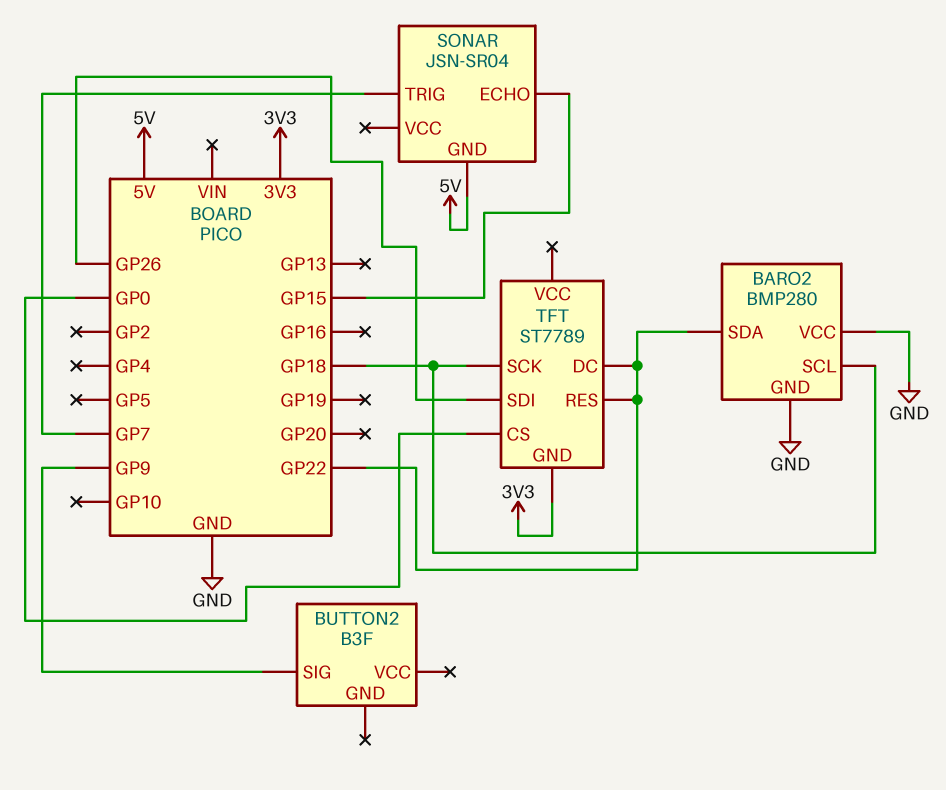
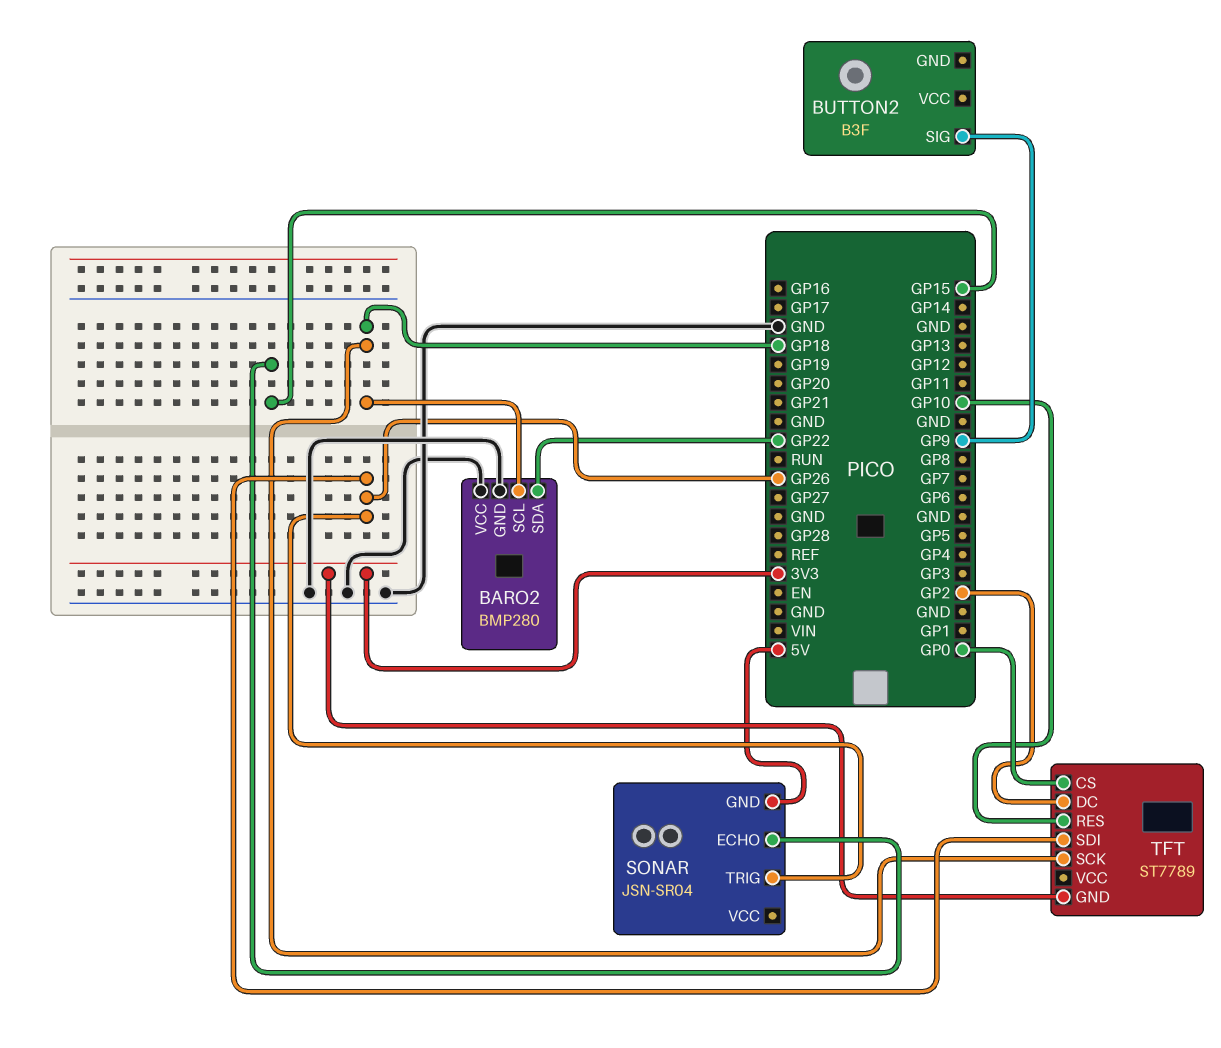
SONAR pin TRIG: GP7 -> GP26
TFT pin DC: GP22 -> GP2
TFT pin RES: GP22 -> GP10

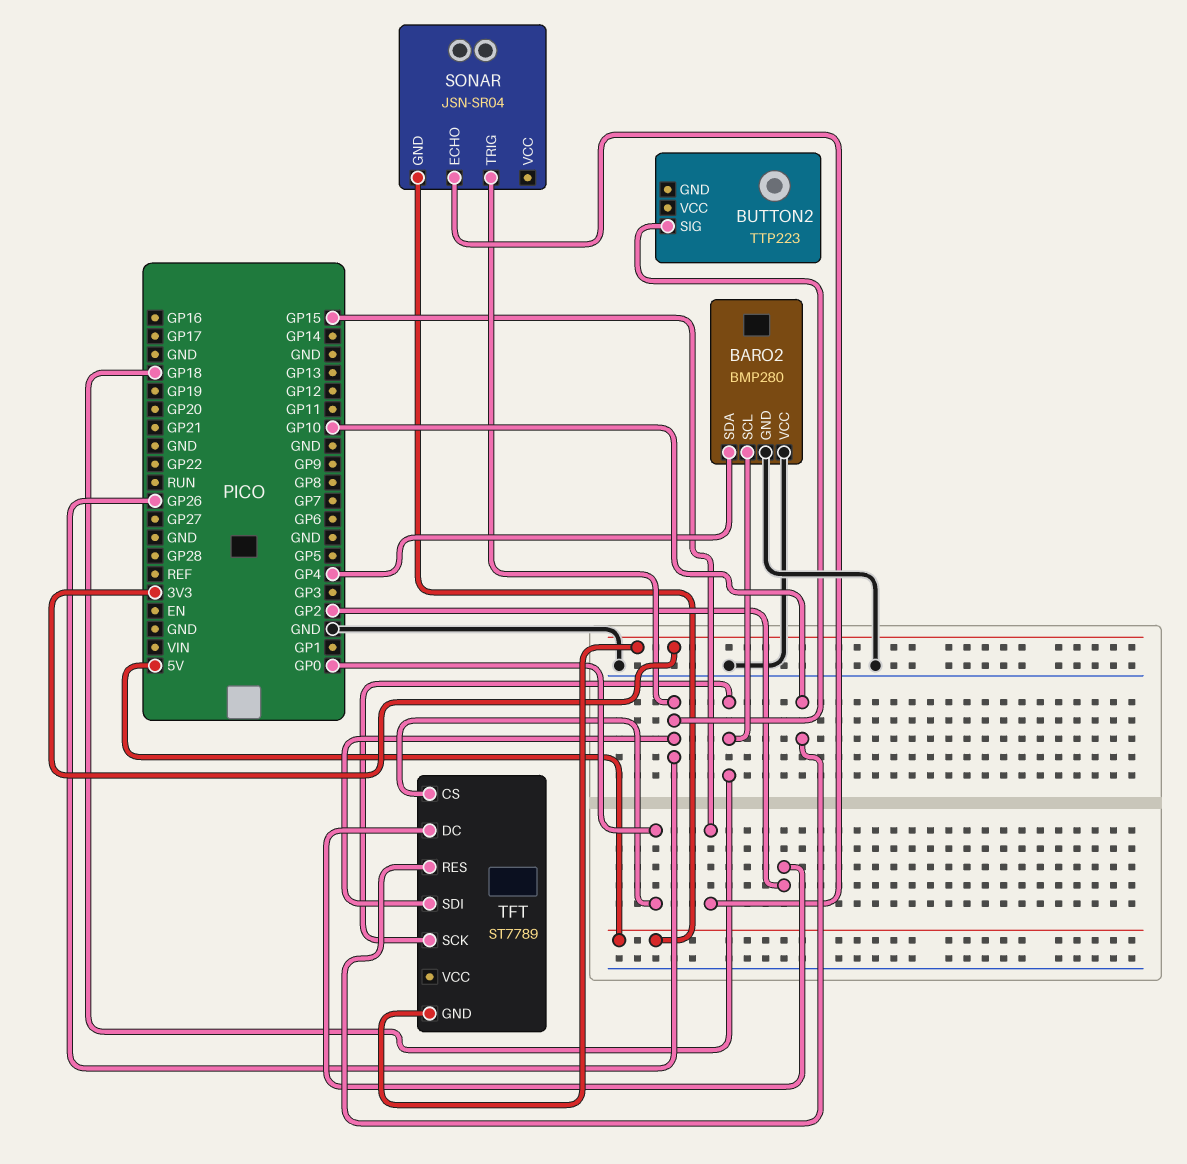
BARO2 pin SDA: GP22 -> GP4
BUTTON2: B3F -> TTP223
BUTTON2 pin SIG: GP9 -> GP26

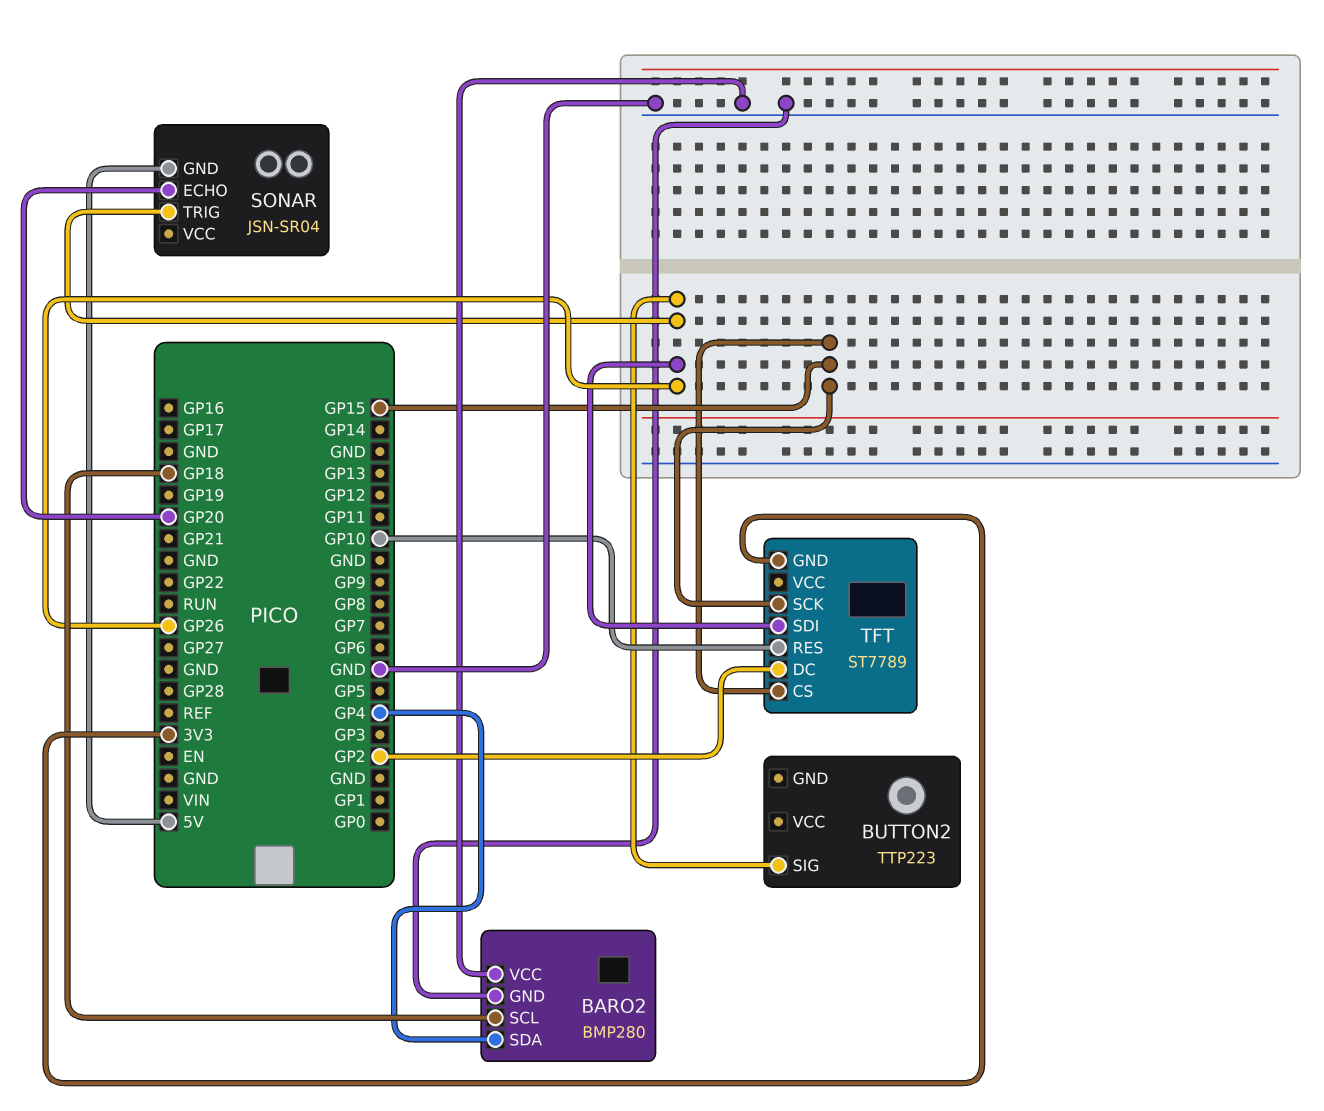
SONAR pin ECHO: GP15 -> GP20
TFT pin CS: GP0 -> GP15
TFT pin SCK: GP18 -> GP15

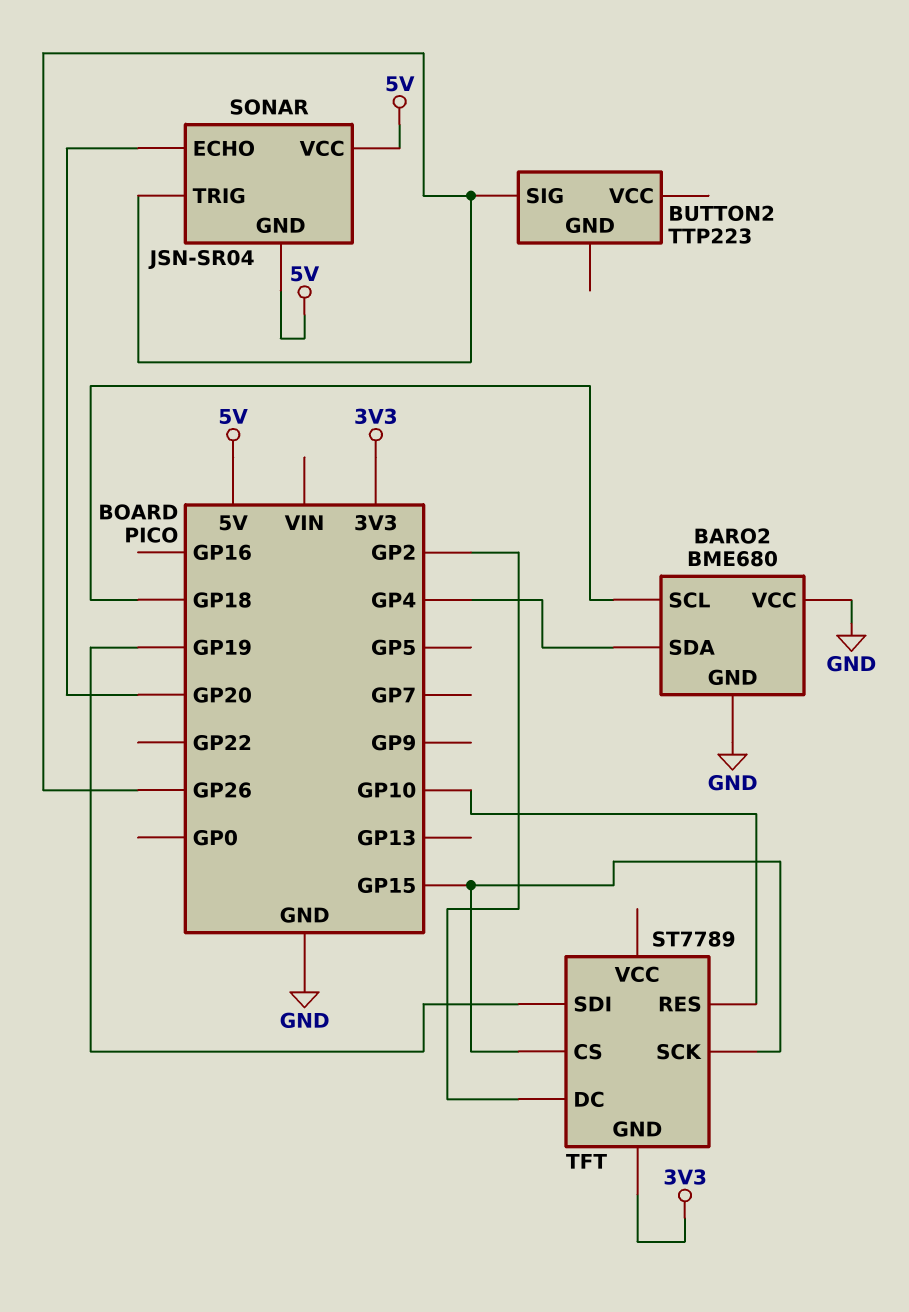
BARO2: BMP280 -> BME680
SONAR pin VCC: none -> 5V
TFT pin SDI: GP26 -> GP19

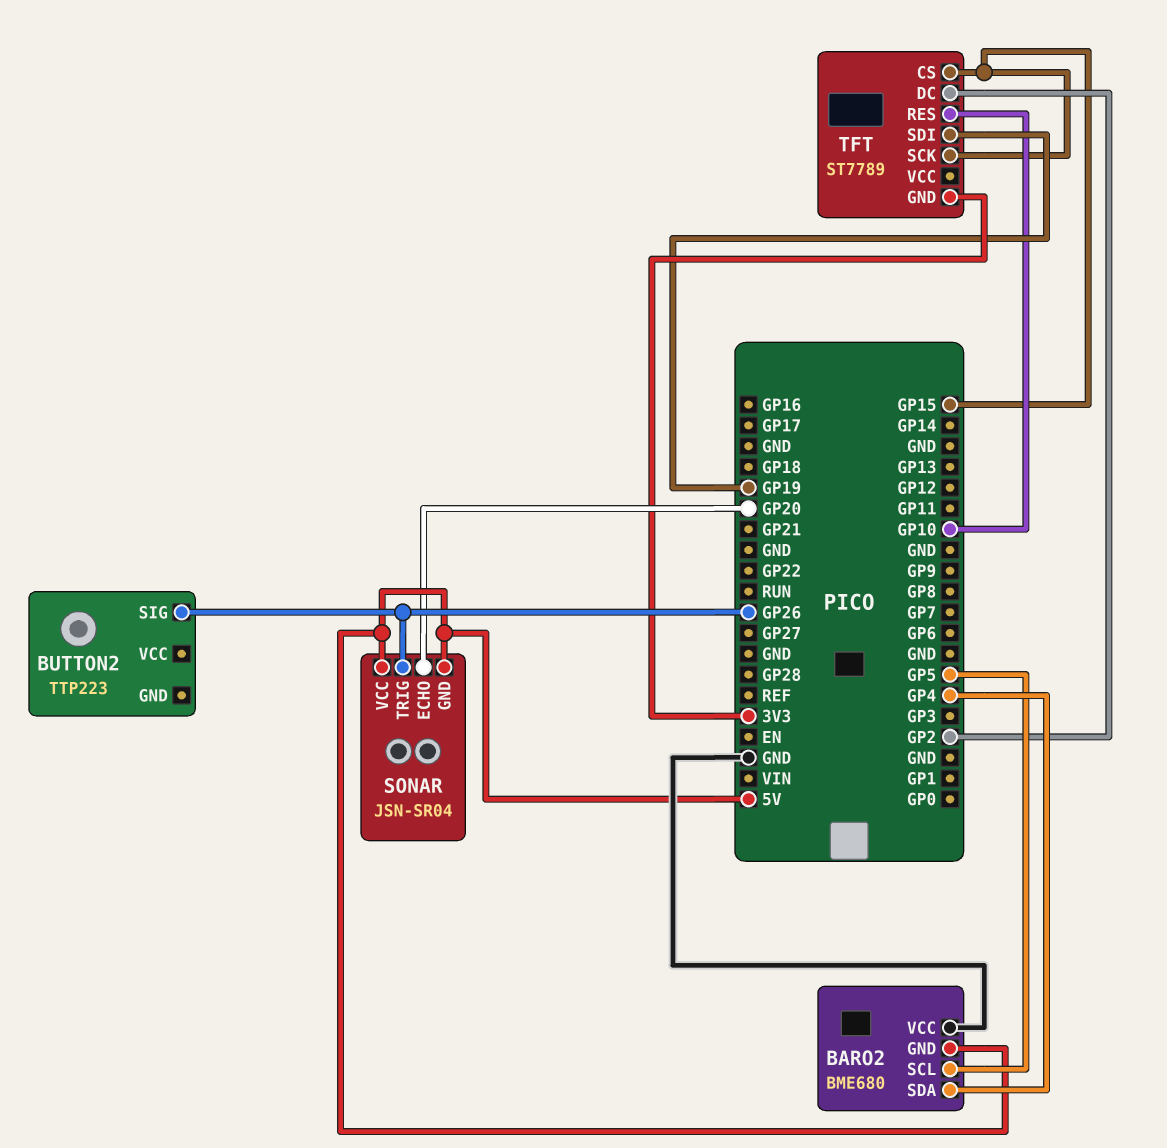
BARO2 pin GND: GND -> 5V
BARO2 pin SCL: GP18 -> GP5

